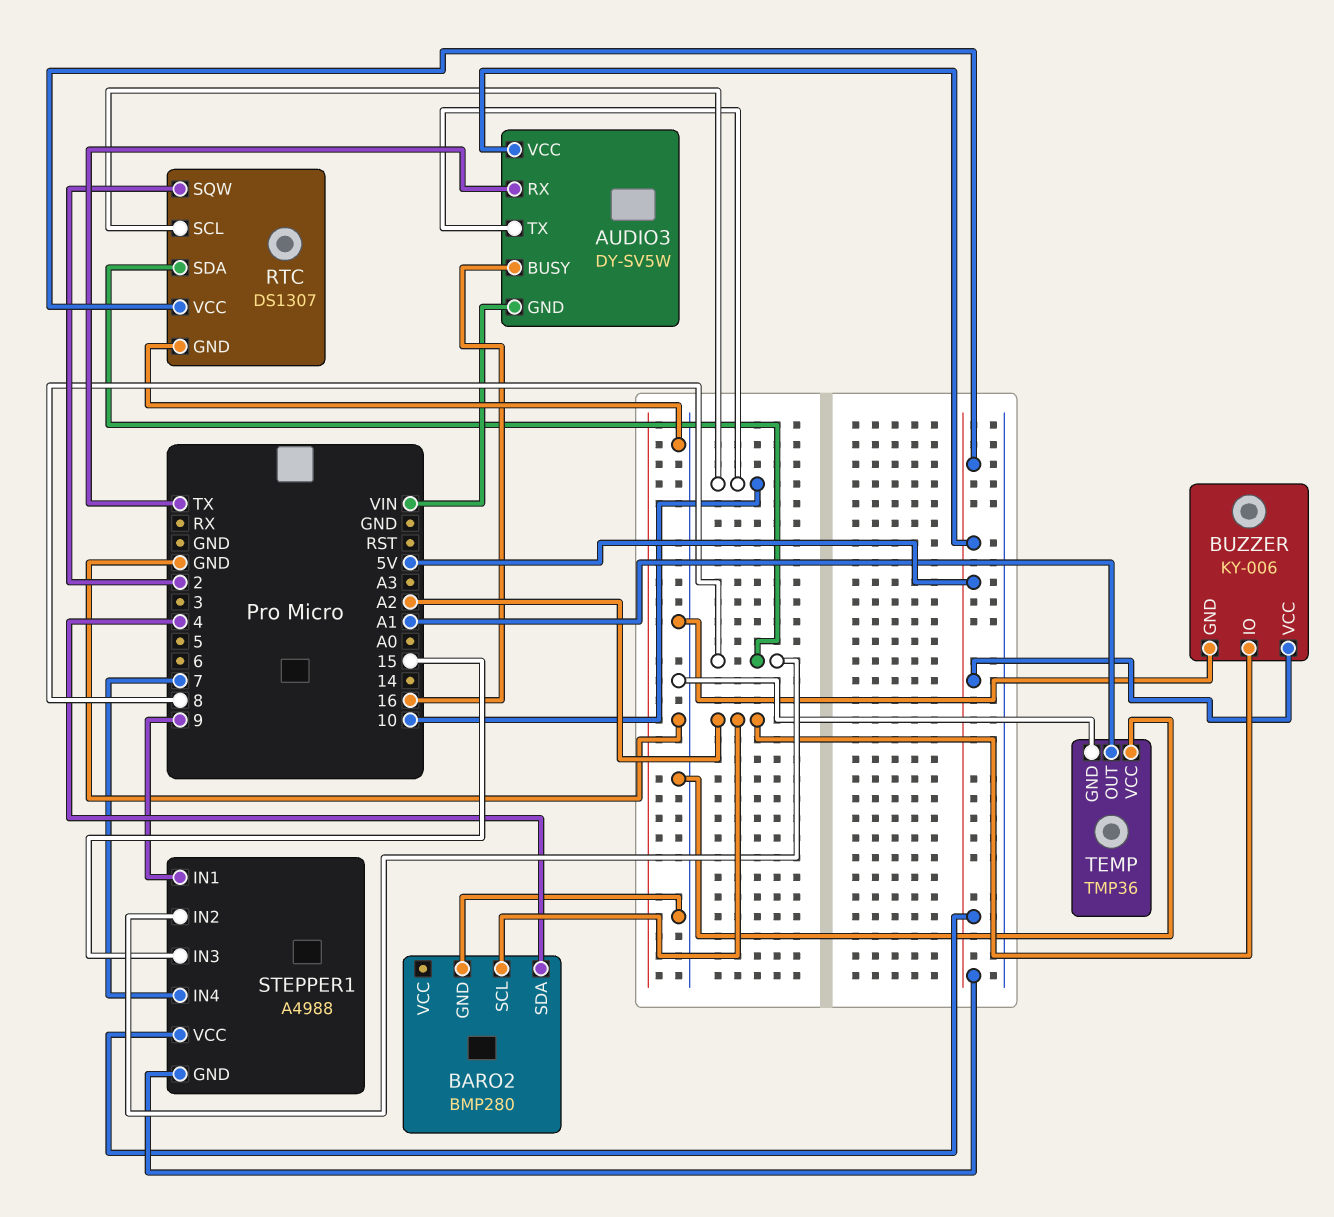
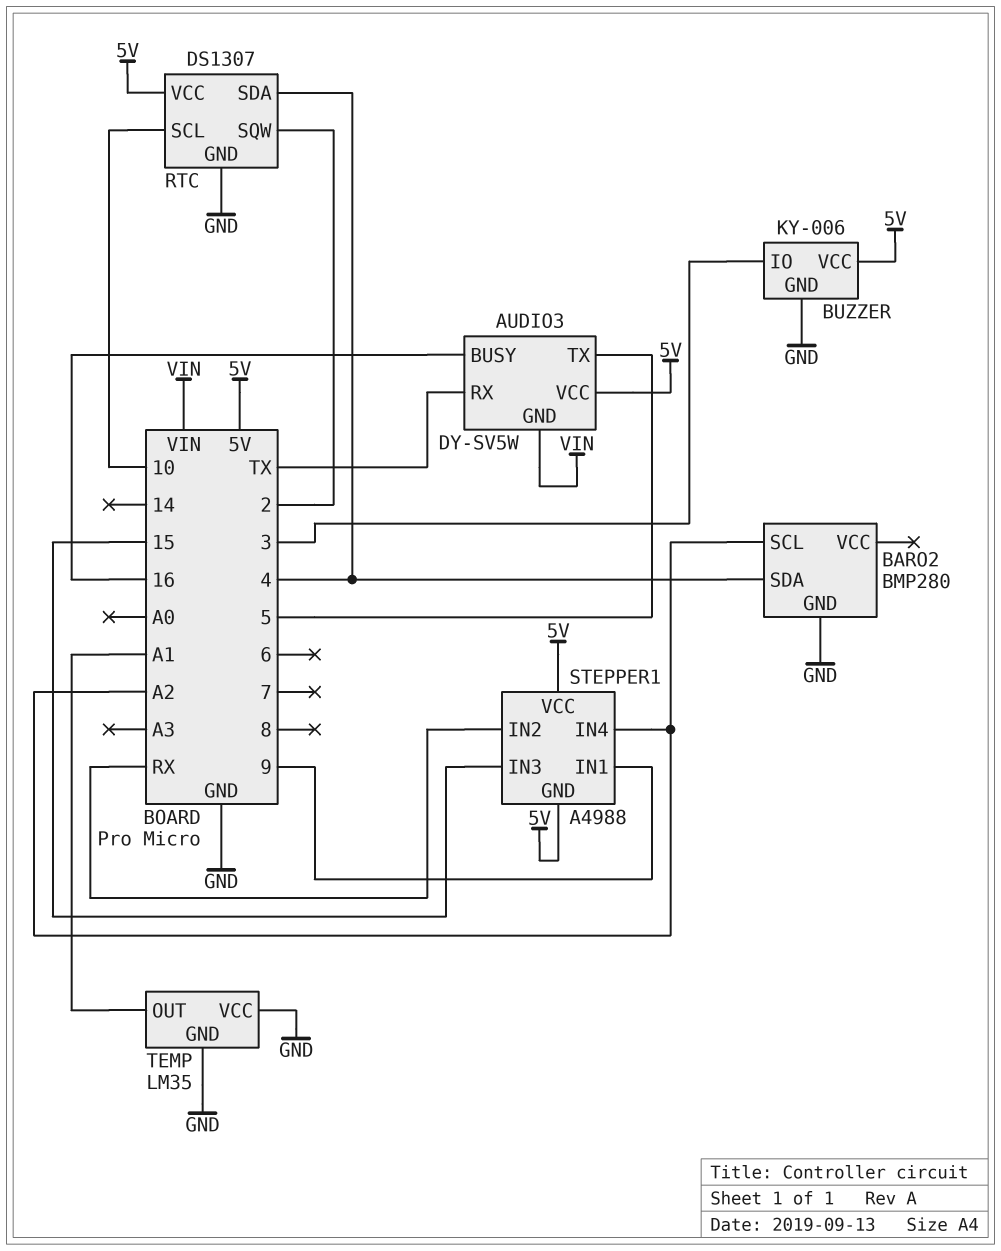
AUDIO3 pin TX: 10 -> 5
BUZZER pin IO: A2 -> 3
RTC pin SDA: 8 -> 4
STEPPER1 pin IN2: 8 -> RX
STEPPER1 pin IN4: 7 -> A2
TEMP: TMP36 -> LM35

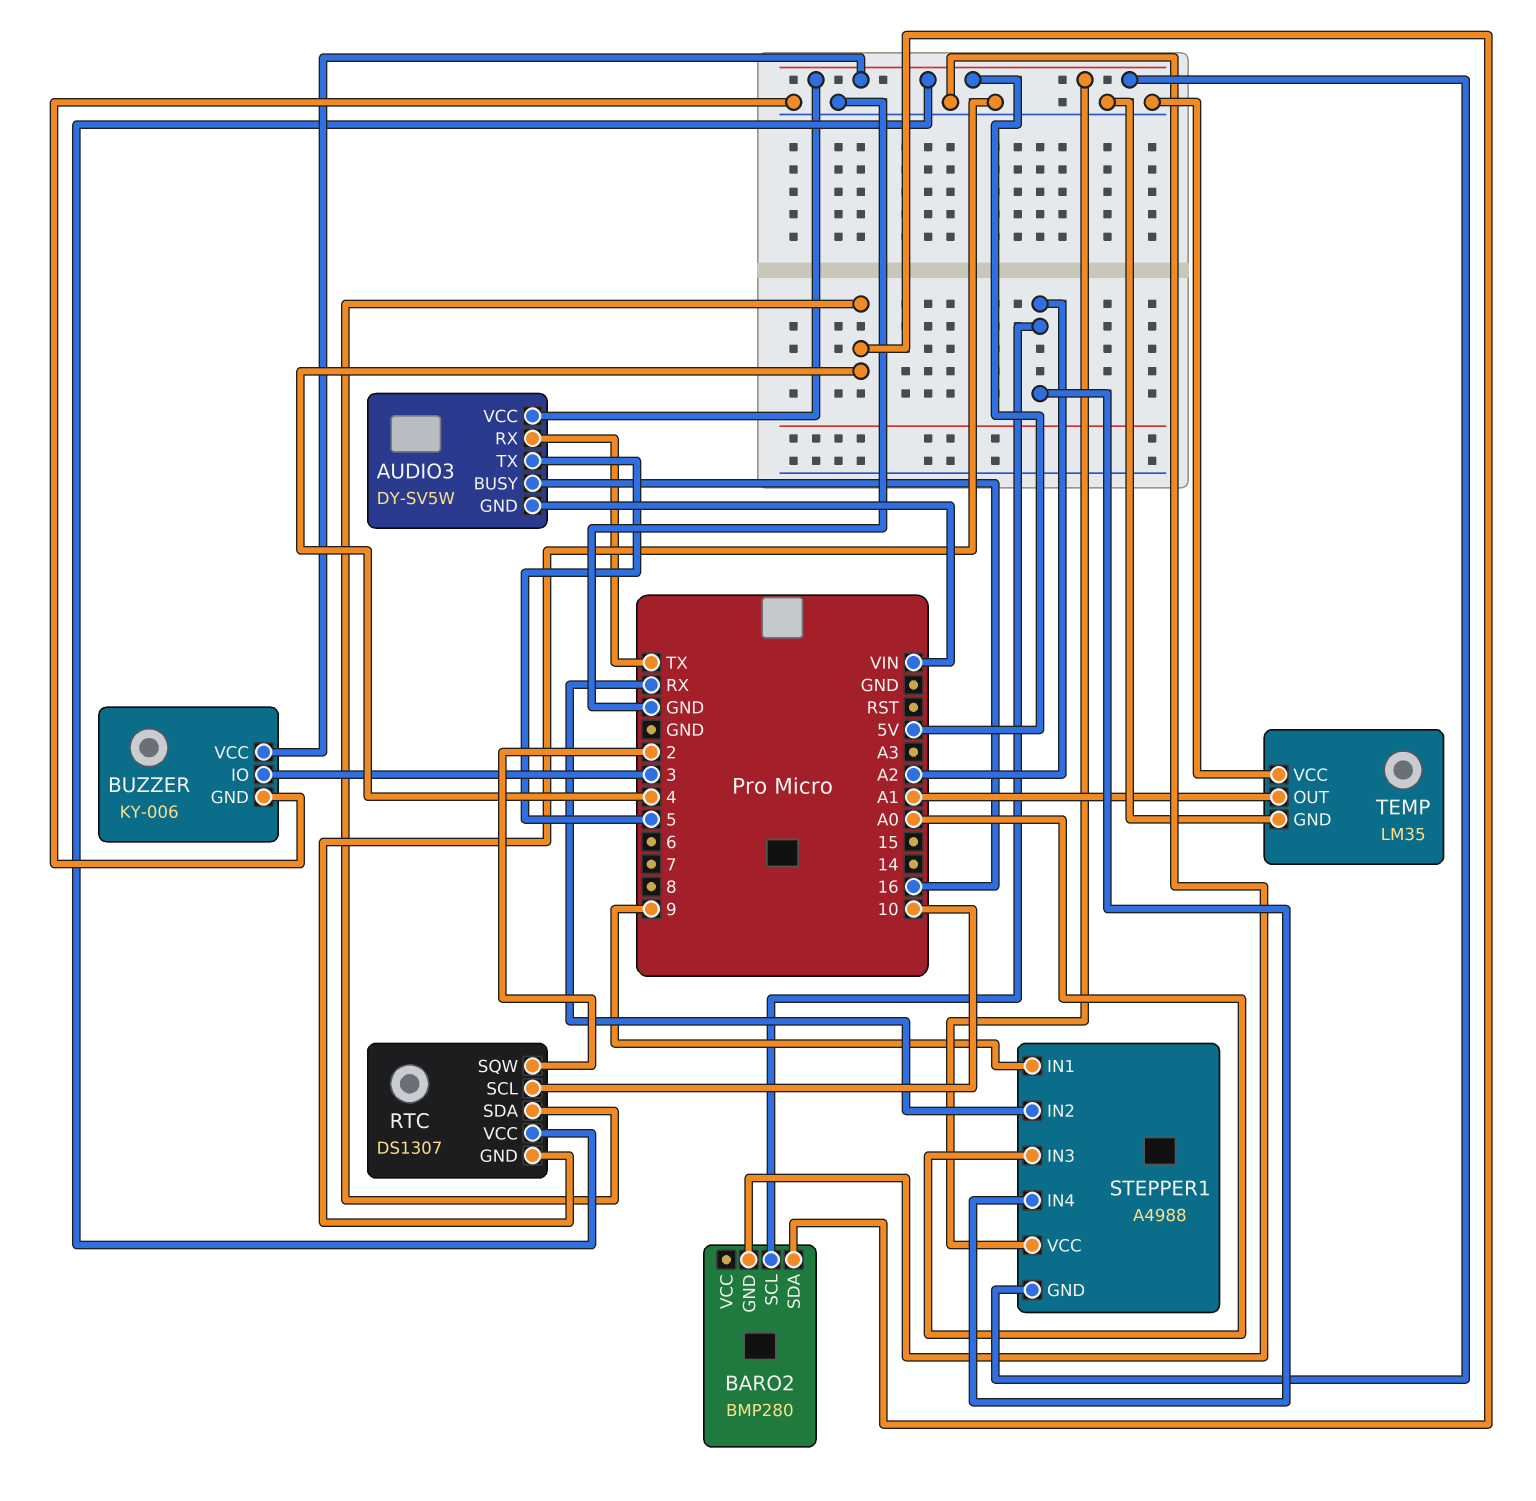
STEPPER1 pin IN3: 15 -> A0

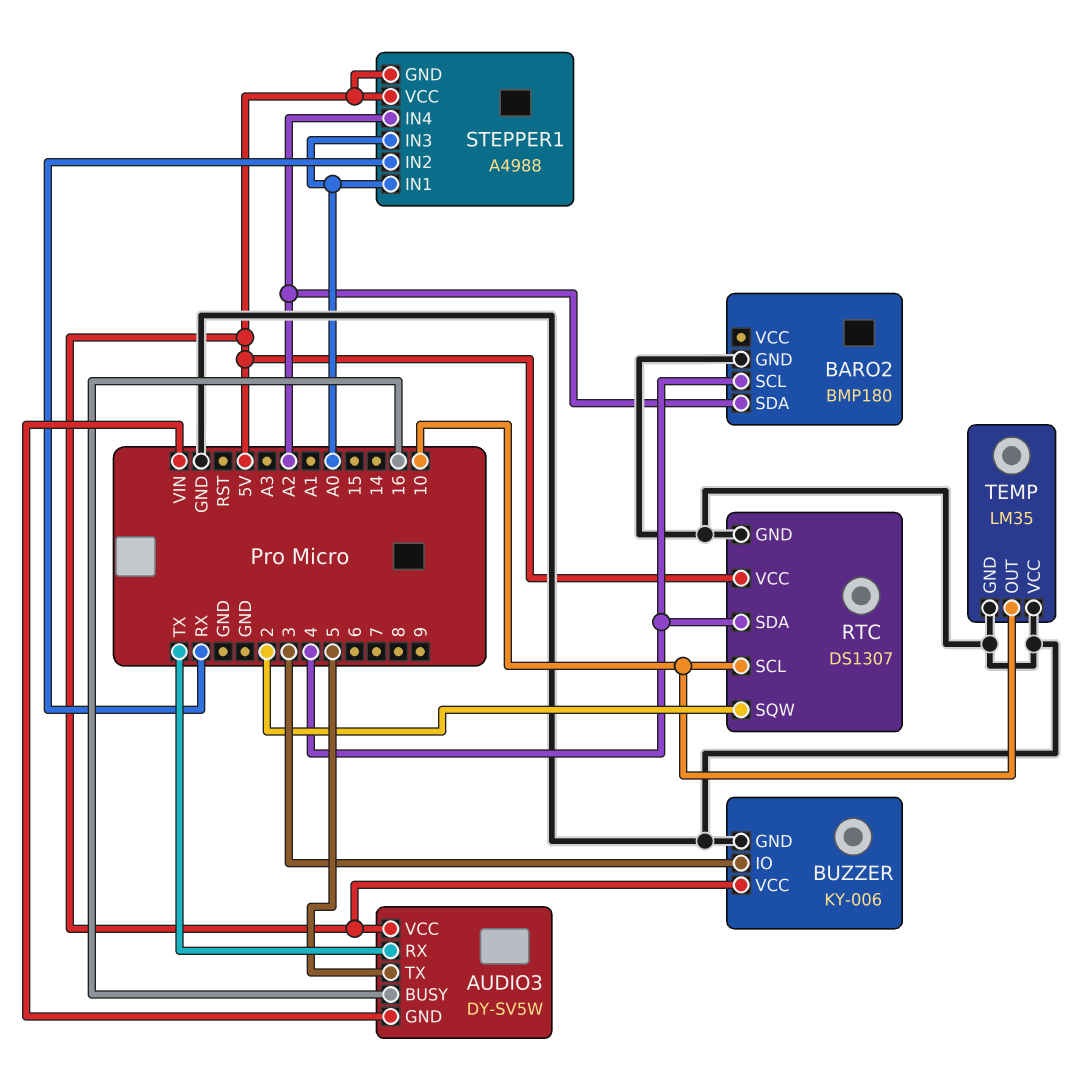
BARO2: BMP280 -> BMP180
BARO2 pin SCL: A2 -> 4
BARO2 pin SDA: 4 -> A2
STEPPER1 pin IN1: 9 -> A0
TEMP pin OUT: A1 -> 10

